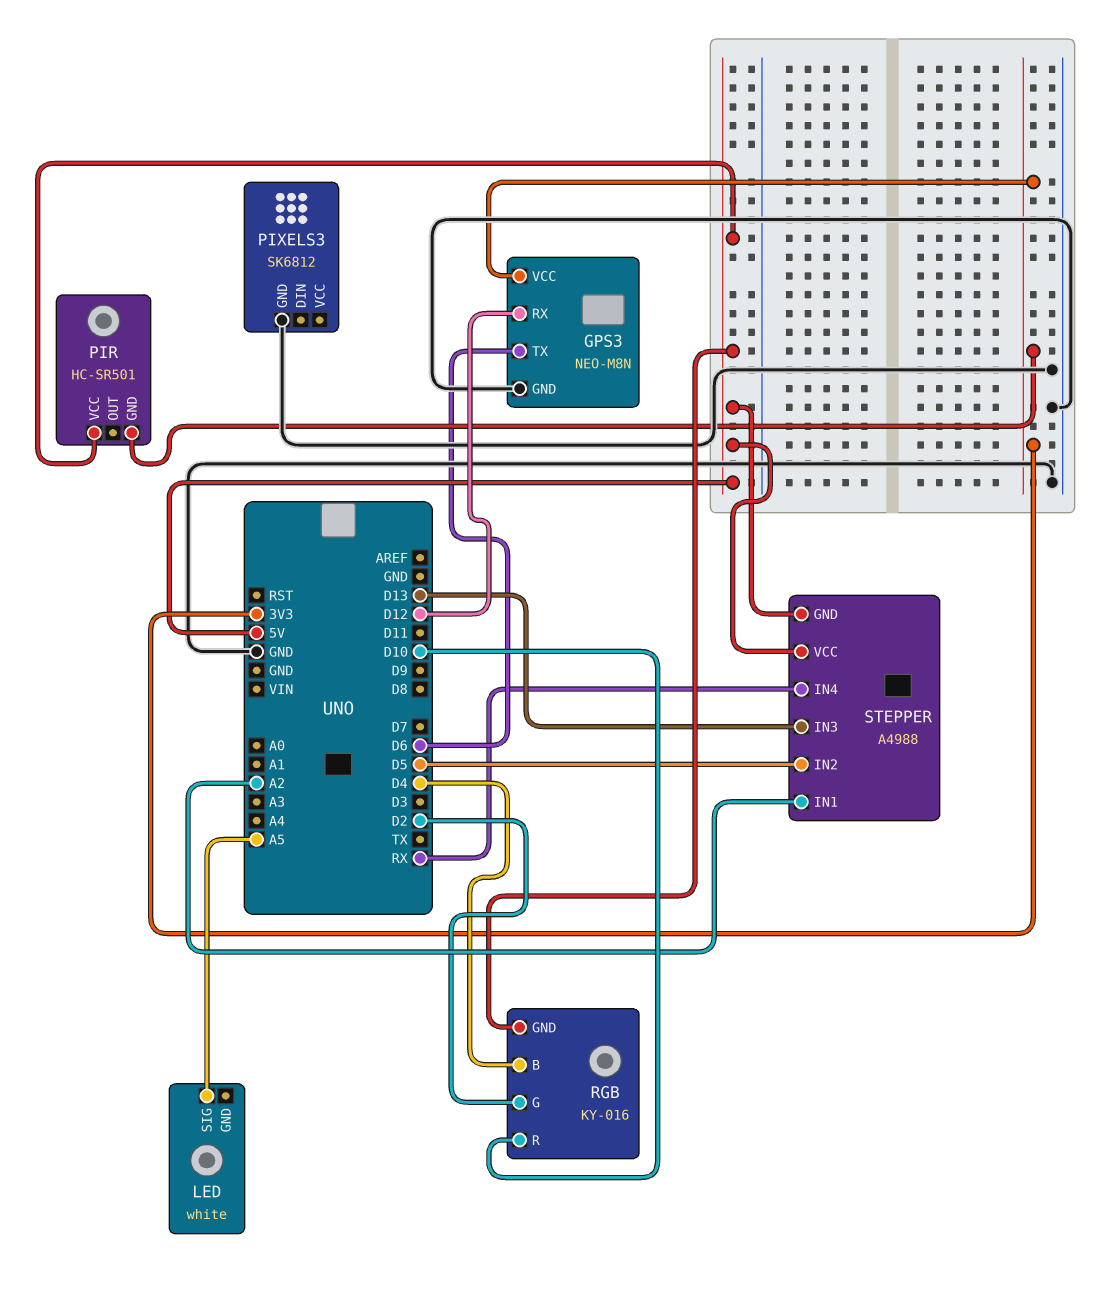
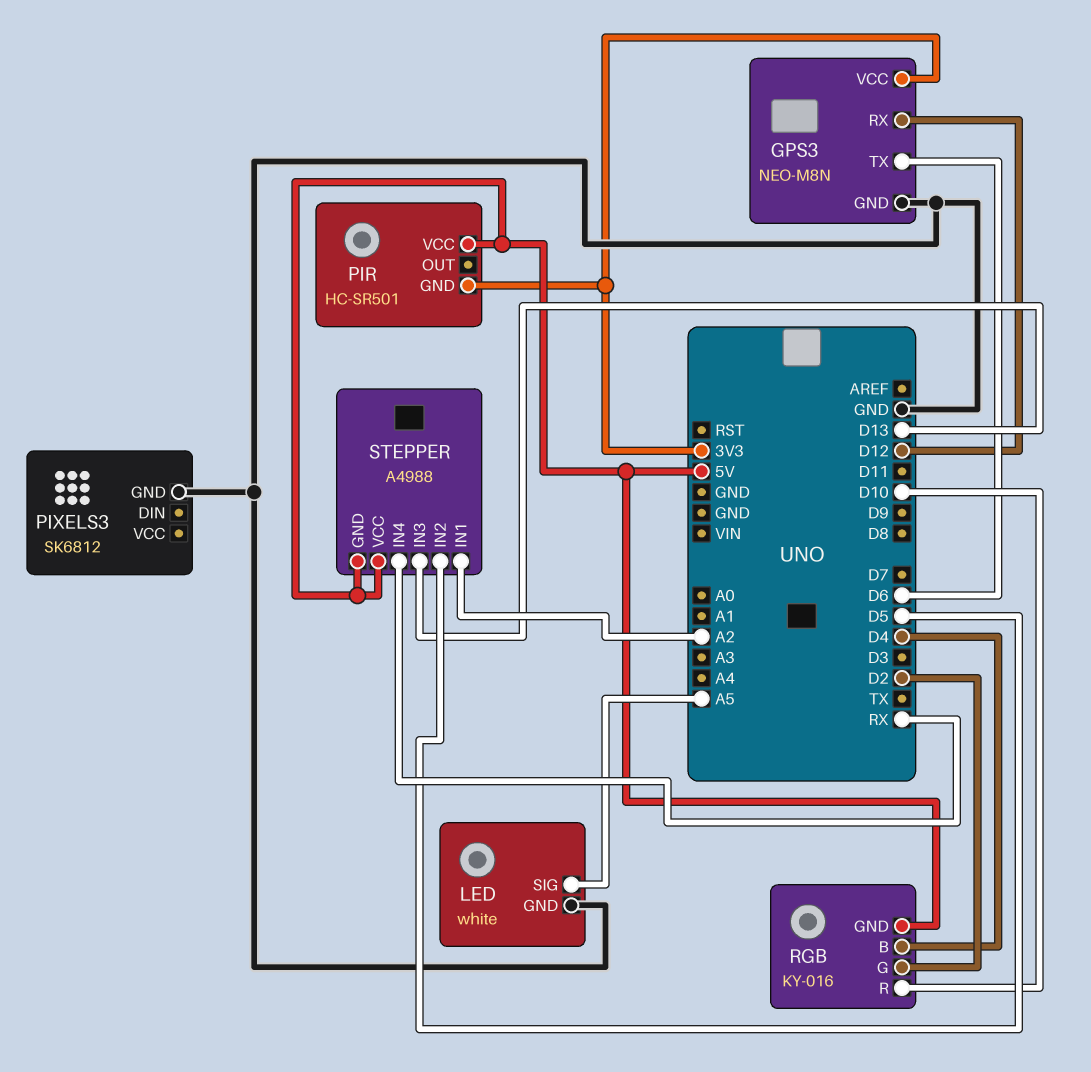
LED pin GND: none -> GND

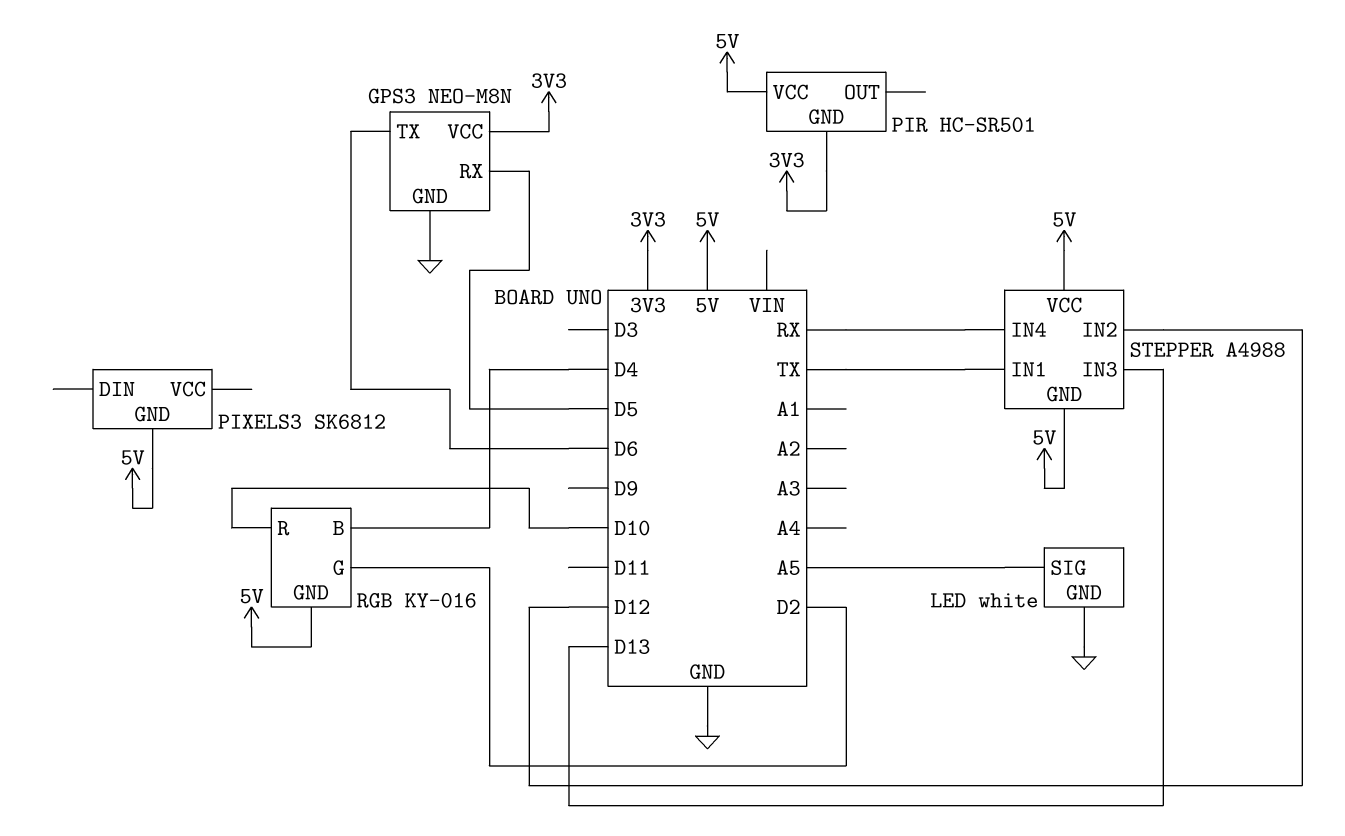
GPS3 pin RX: D12 -> D5
PIXELS3 pin GND: GND -> 5V
STEPPER pin IN1: A2 -> TX
STEPPER pin IN2: D5 -> D12

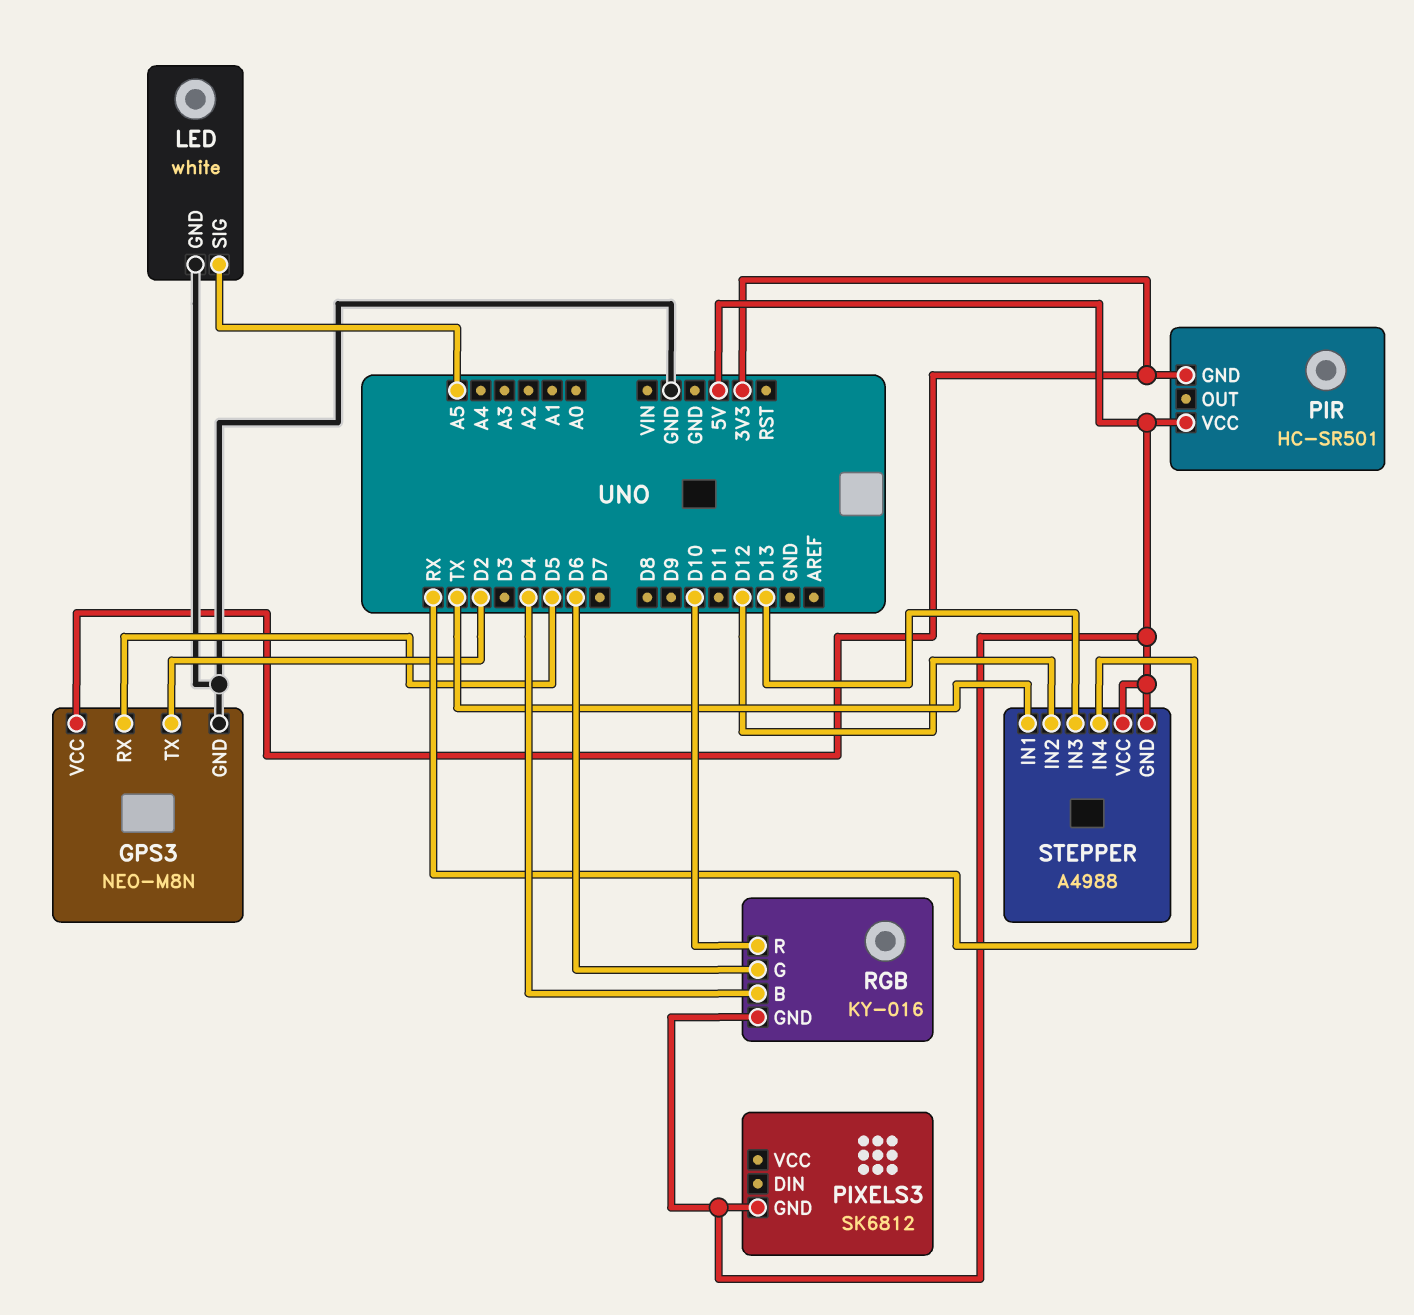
GPS3 pin TX: D6 -> D2
RGB pin G: D2 -> D6

